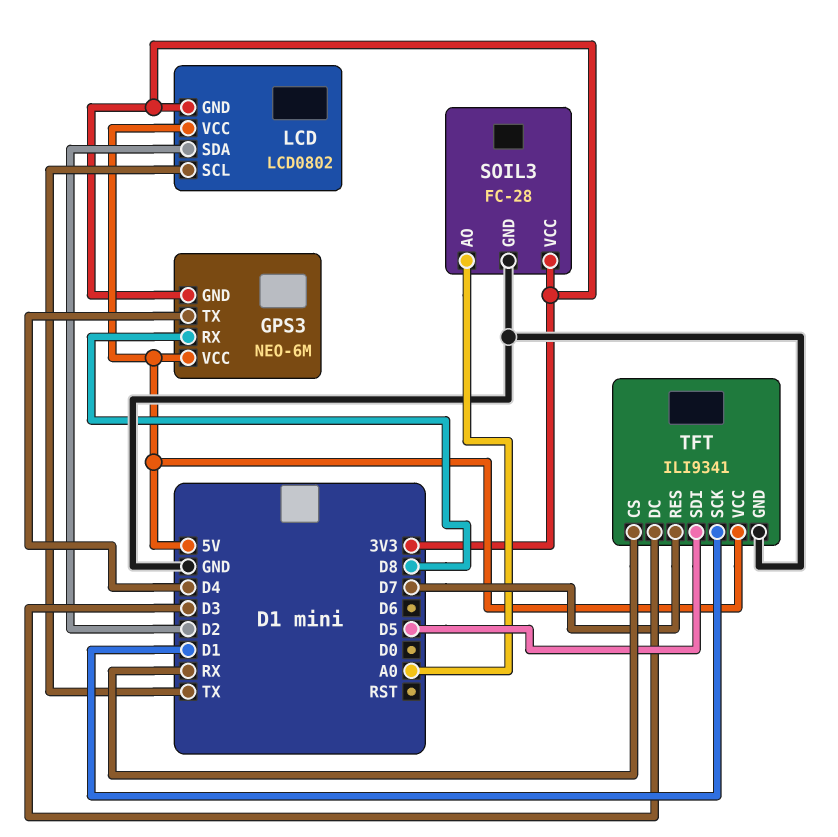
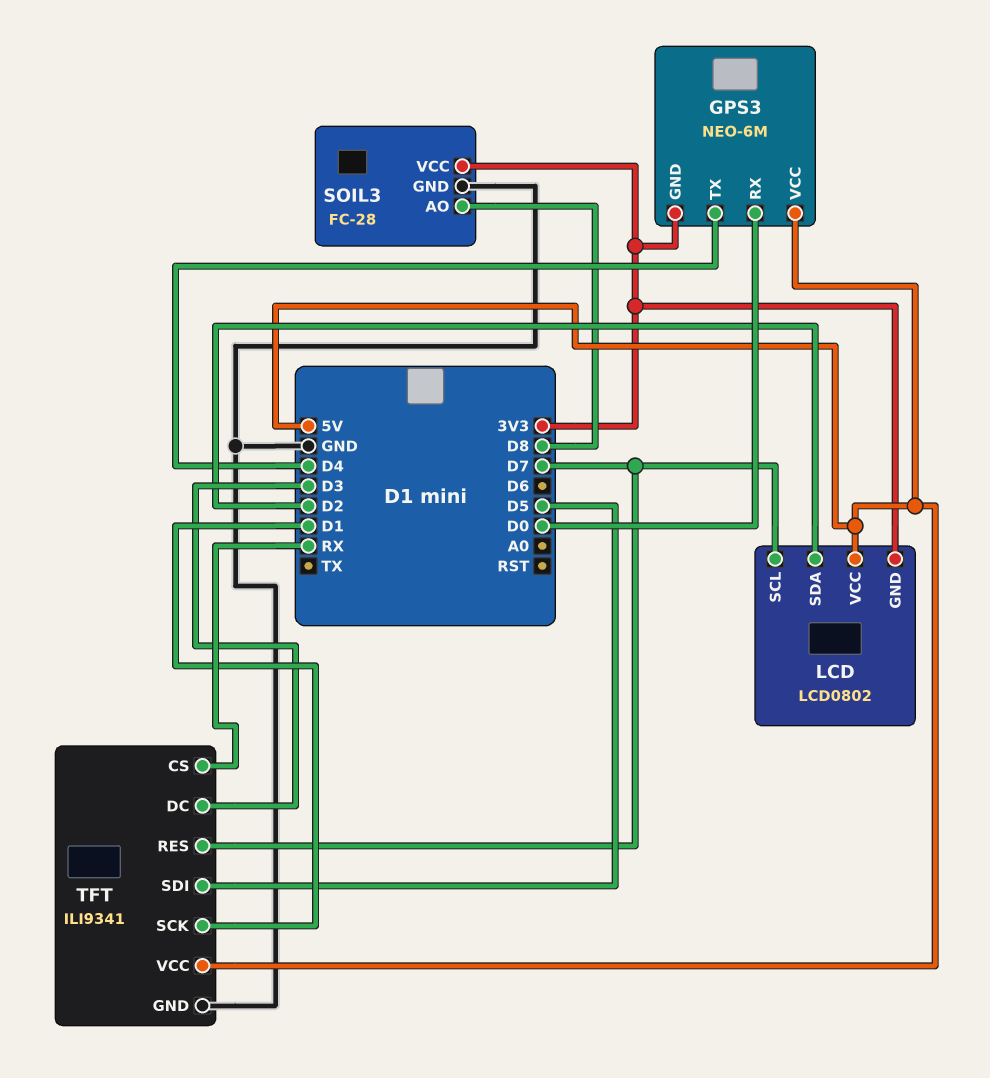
GPS3 pin RX: D8 -> D0
LCD pin SCL: TX -> D7
SOIL3 pin AO: A0 -> D8

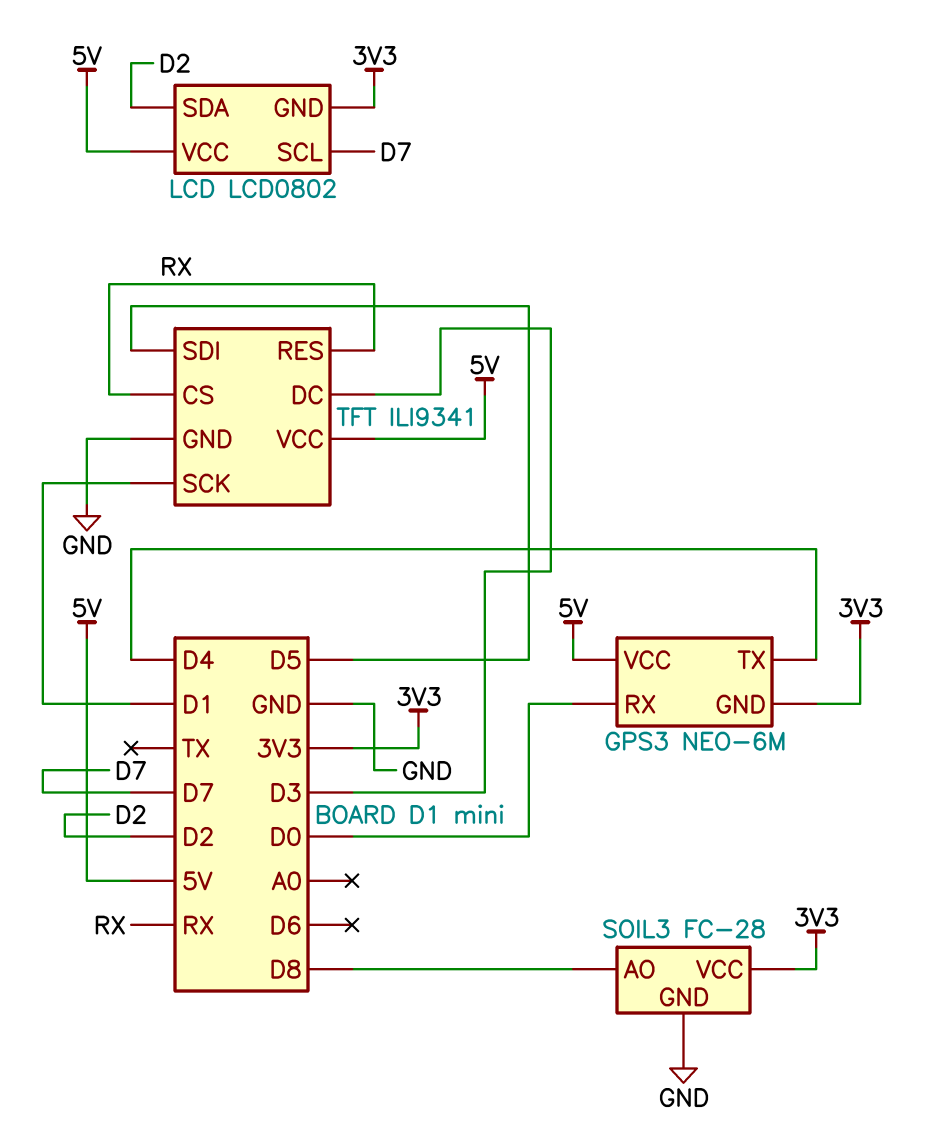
TFT pin RES: D7 -> RX

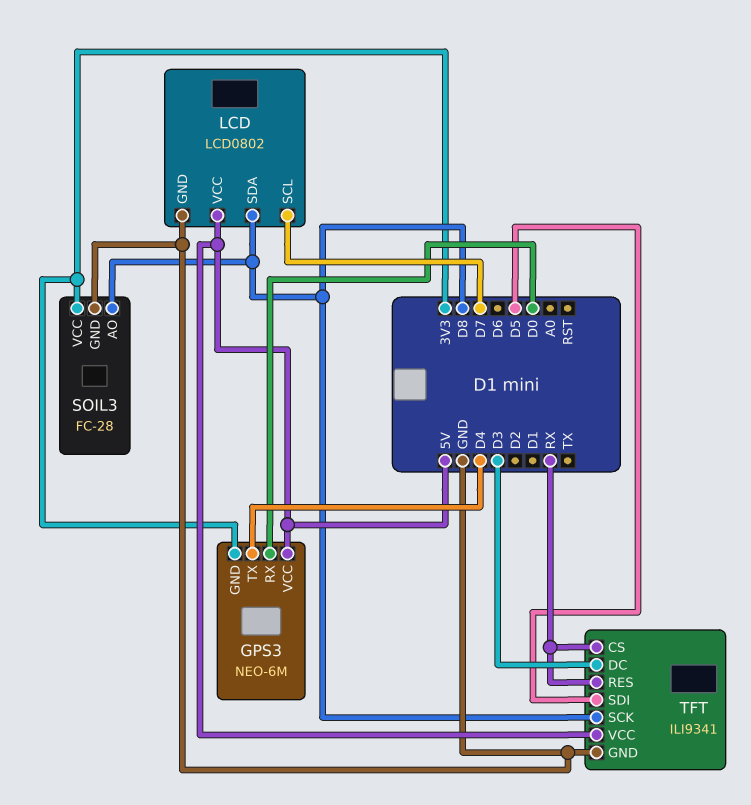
LCD pin GND: 3V3 -> GND
LCD pin SDA: D2 -> D8
TFT pin SCK: D1 -> D8

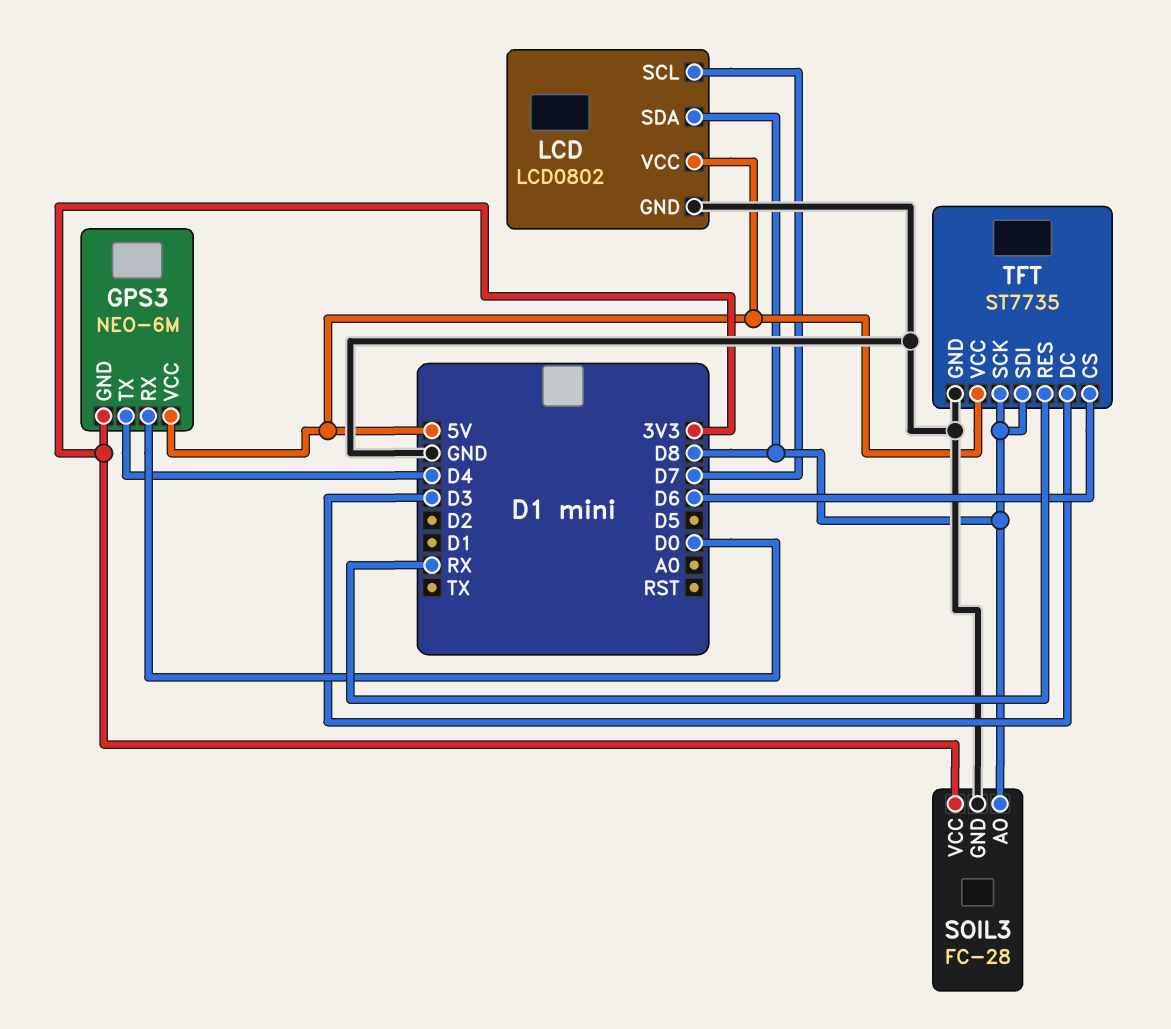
TFT: ILI9341 -> ST7735
TFT pin CS: RX -> D6
TFT pin SDI: D5 -> D8

